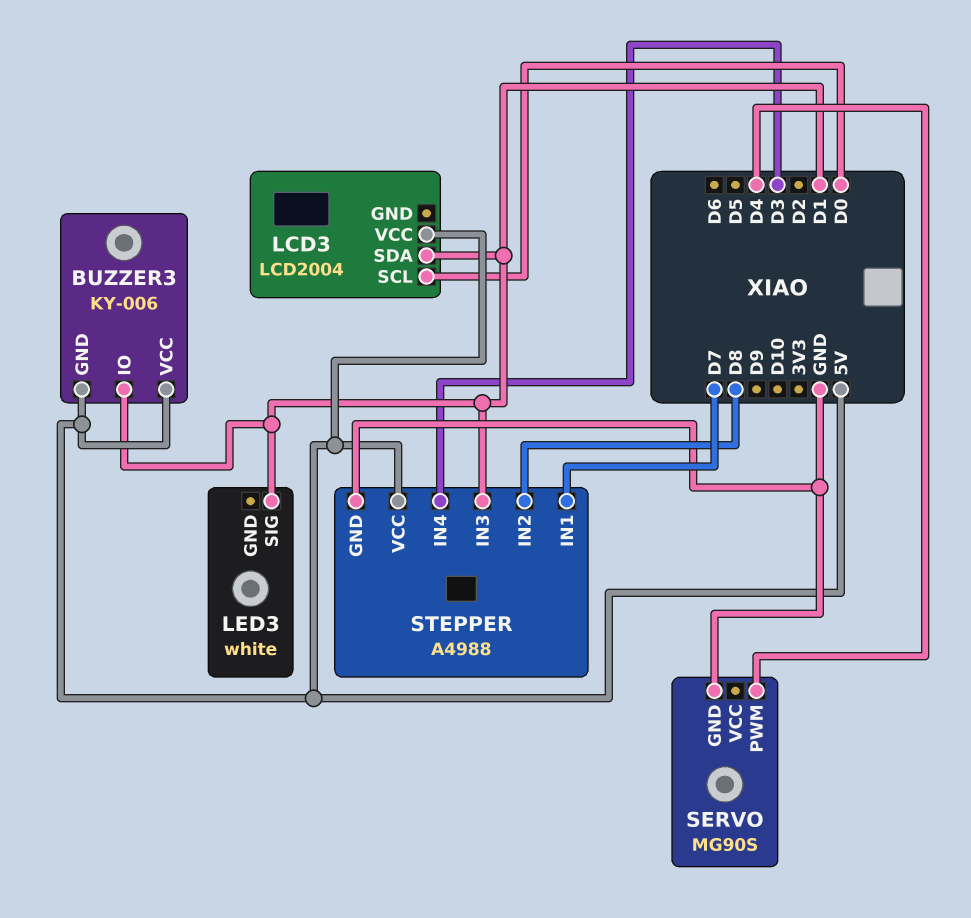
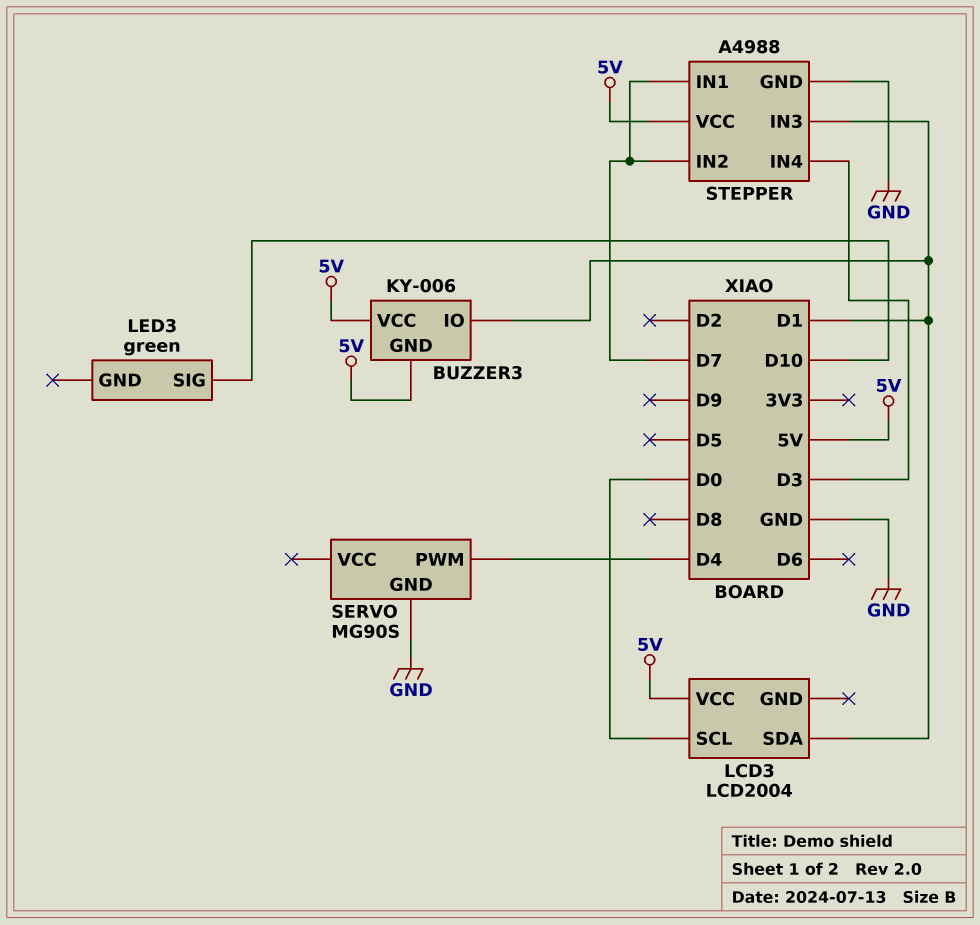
LED3: white -> green
LED3 pin SIG: D1 -> D10
STEPPER pin IN2: D8 -> D7

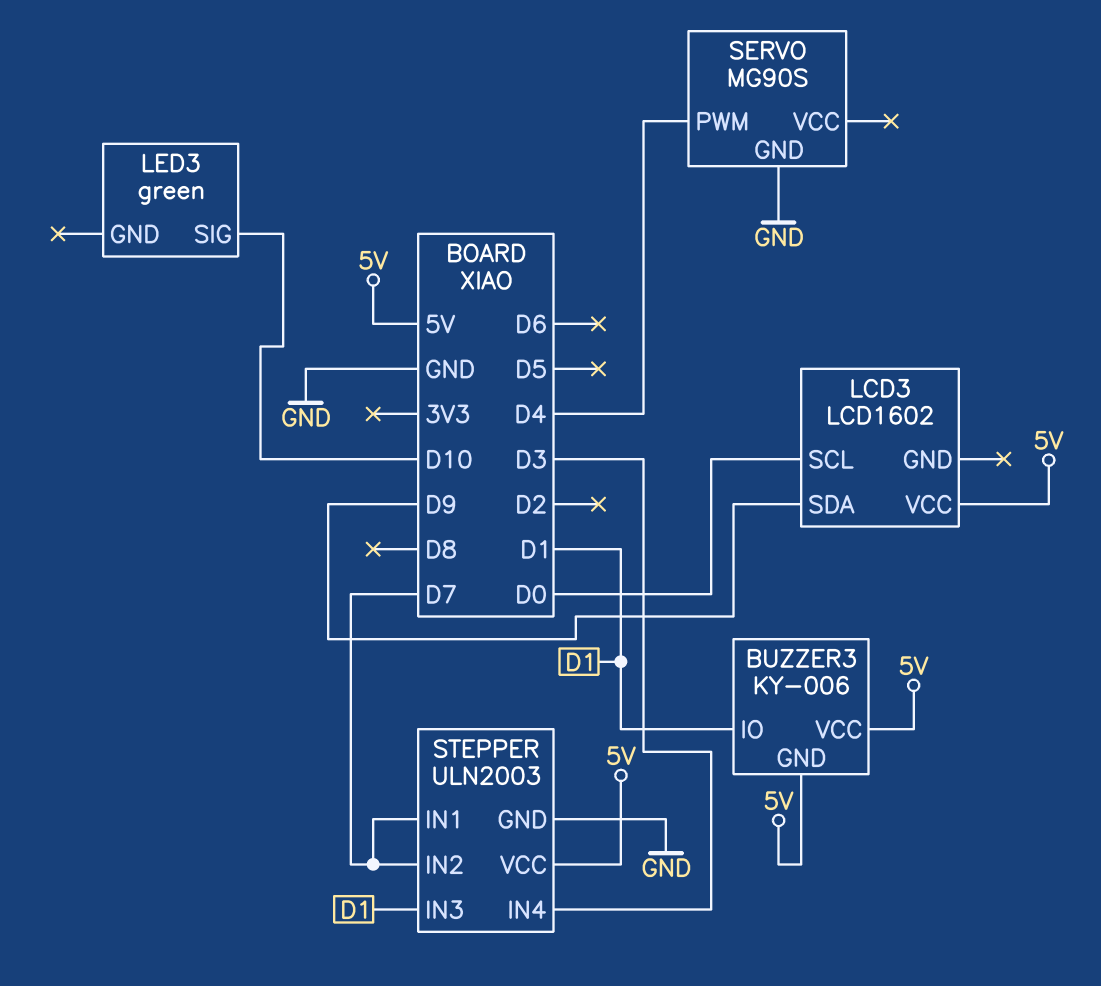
LCD3: LCD2004 -> LCD1602
LCD3 pin SDA: D1 -> D9
STEPPER: A4988 -> ULN2003

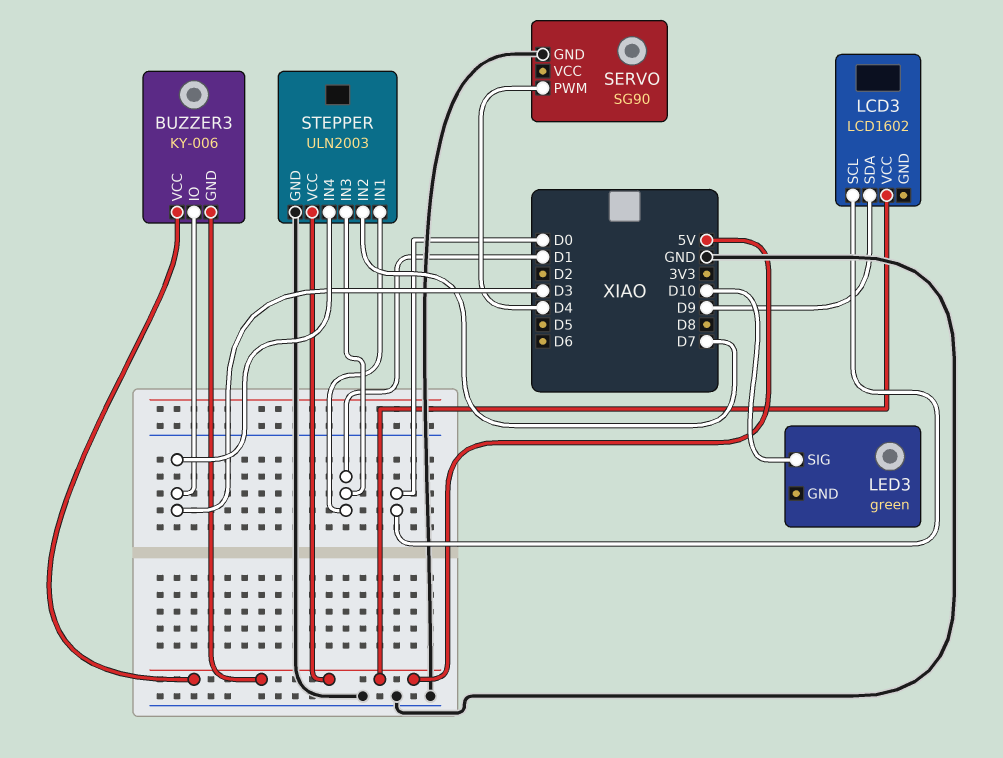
BUZZER3 pin IO: D1 -> D3
SERVO: MG90S -> SG90
STEPPER pin IN1: D7 -> D1

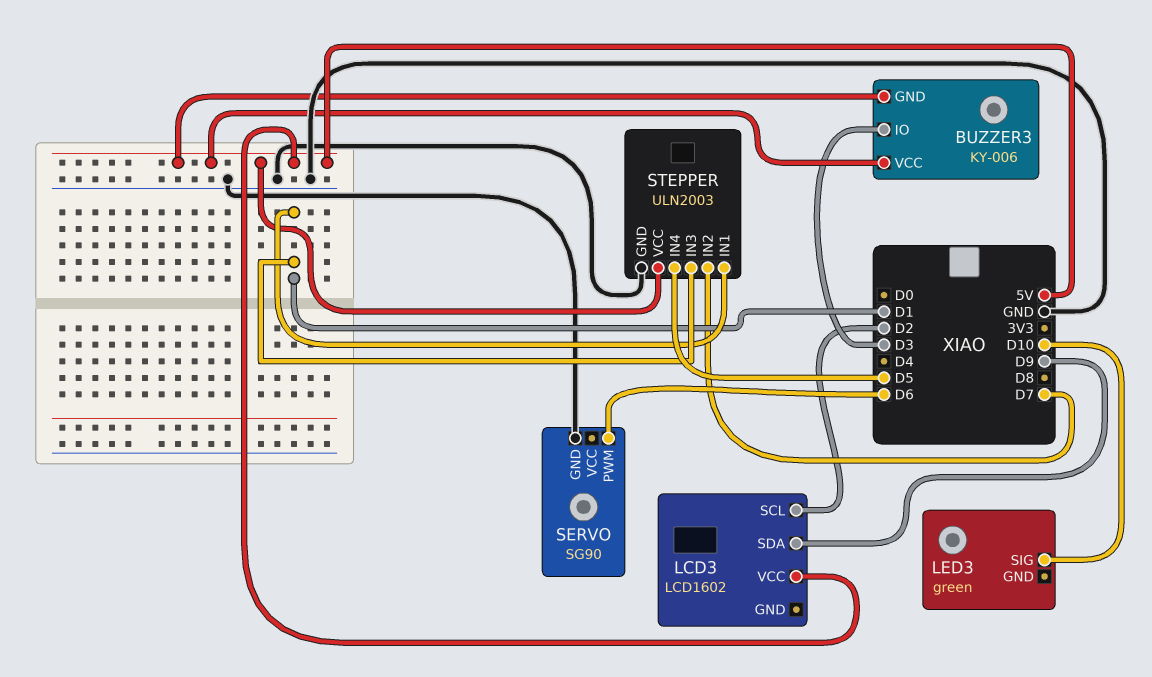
LCD3 pin SCL: D0 -> D2
SERVO pin PWM: D4 -> D6
STEPPER pin IN4: D3 -> D5

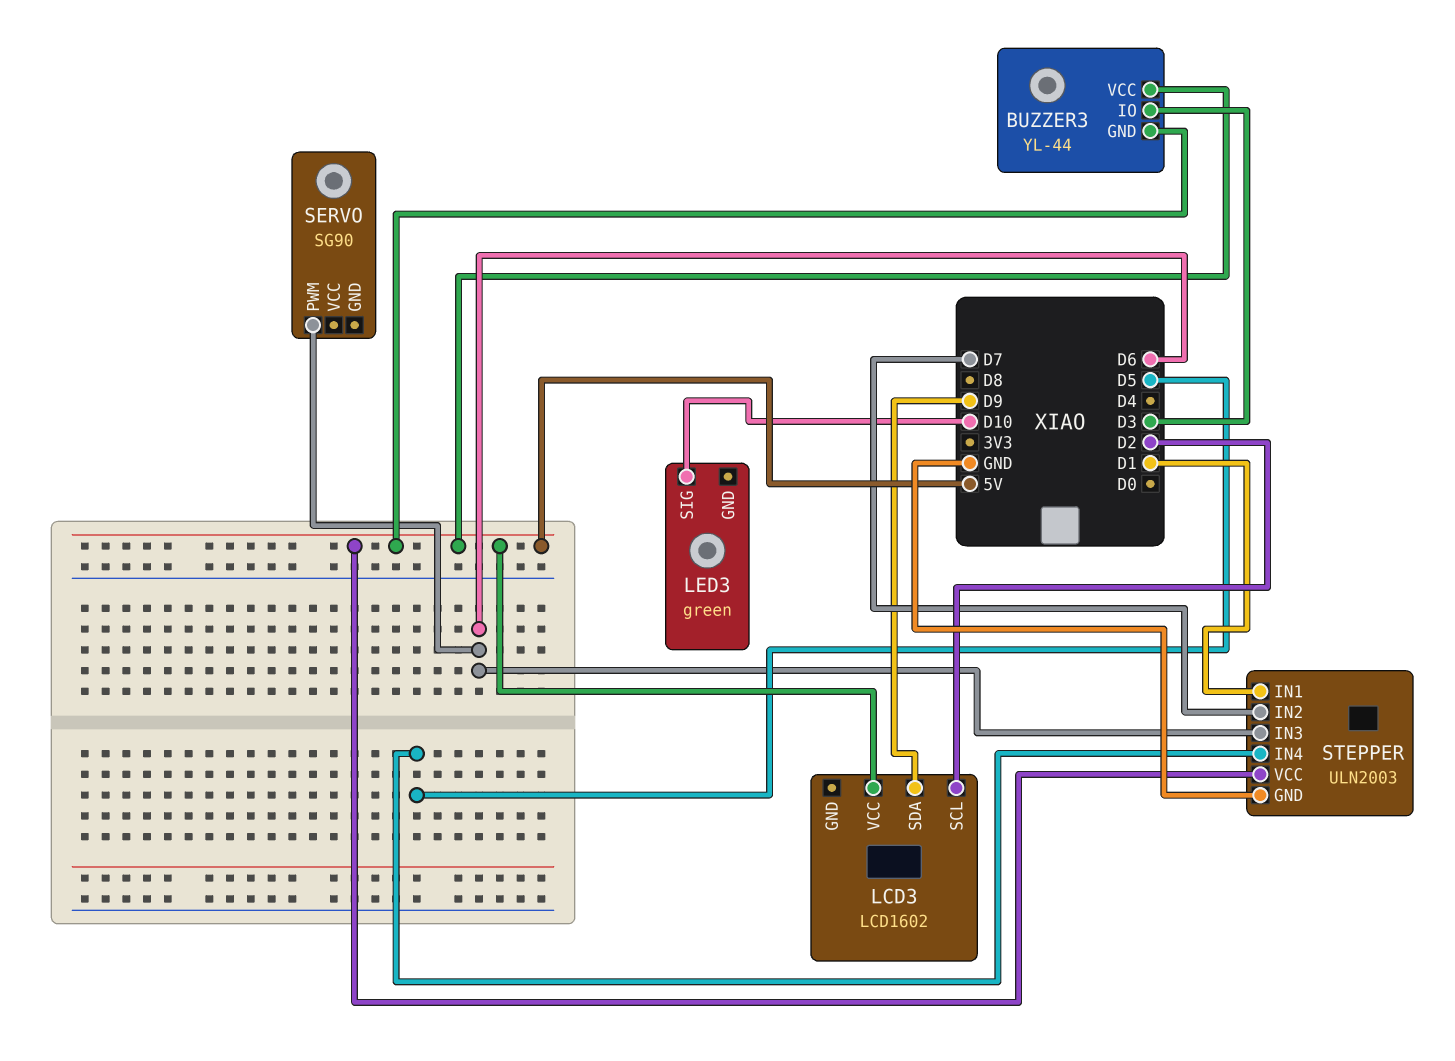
BUZZER3: KY-006 -> YL-44
SERVO pin GND: GND -> none
STEPPER pin IN3: D1 -> D6

